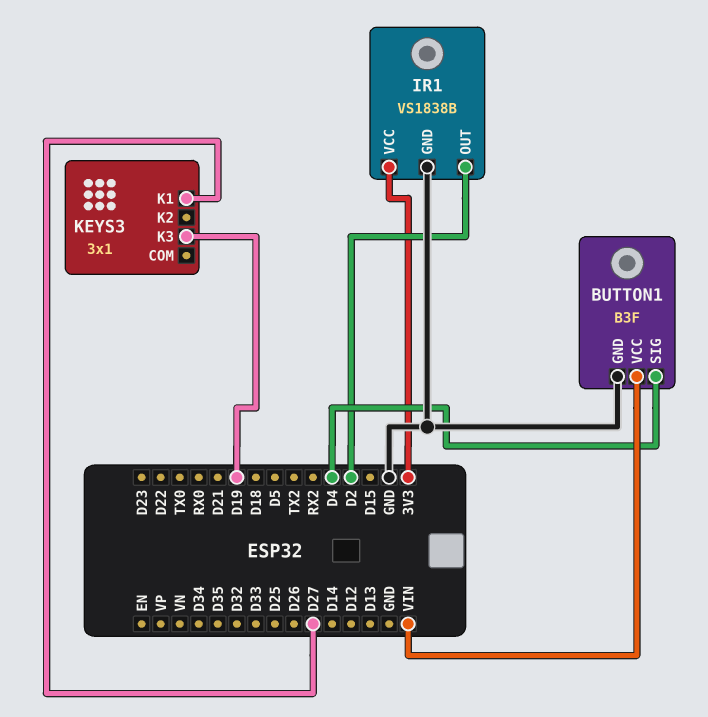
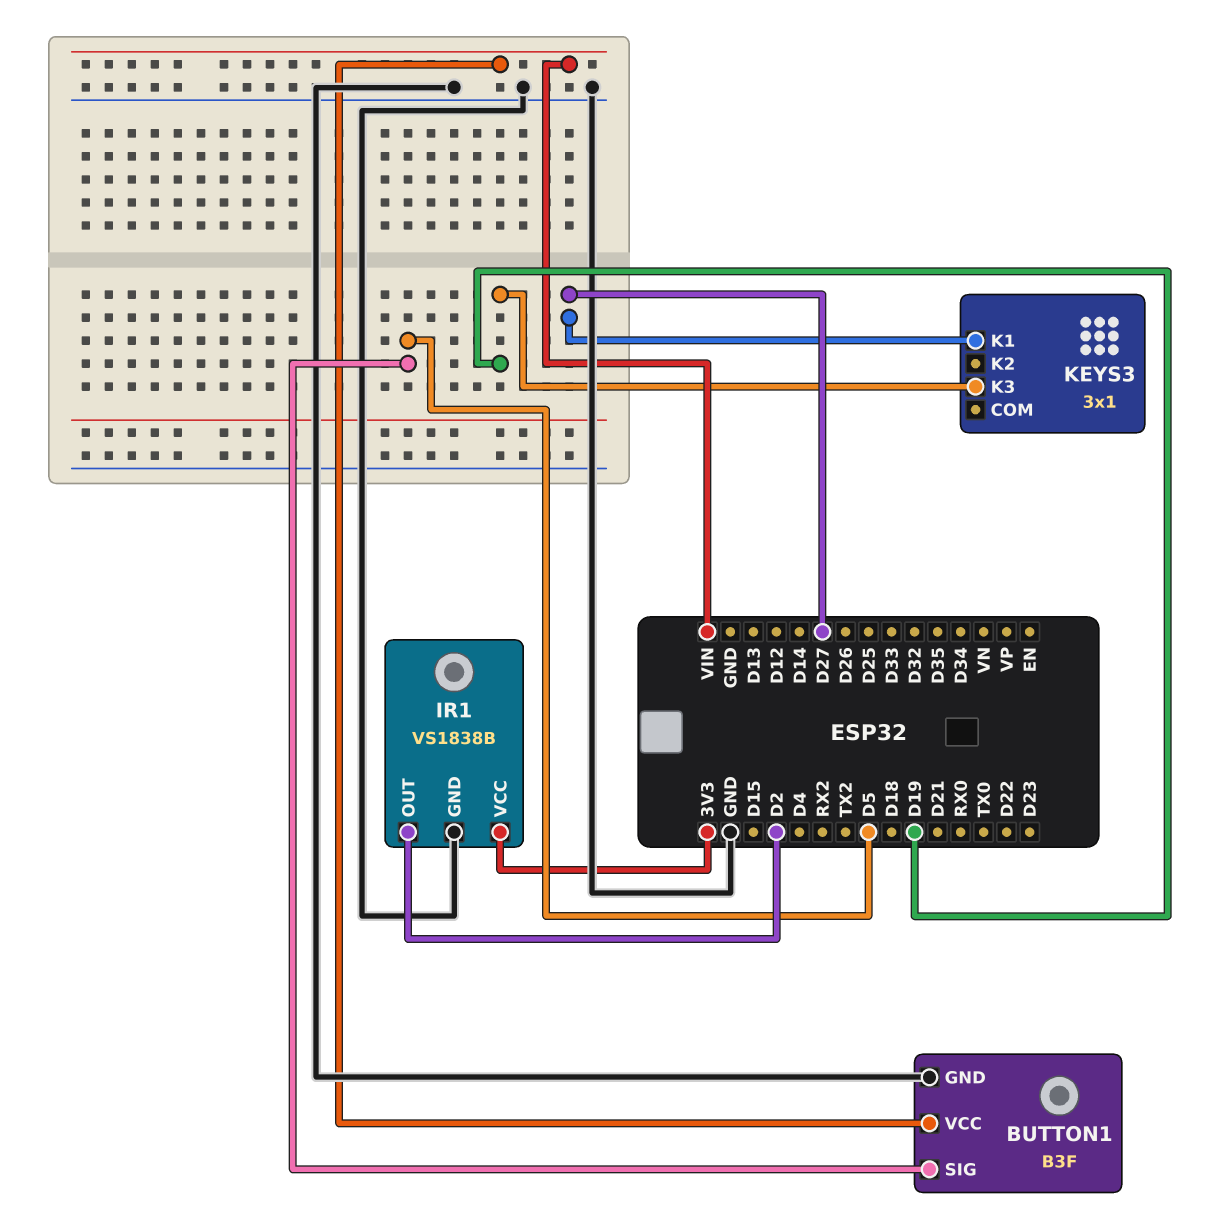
BUTTON1 pin SIG: D4 -> D5

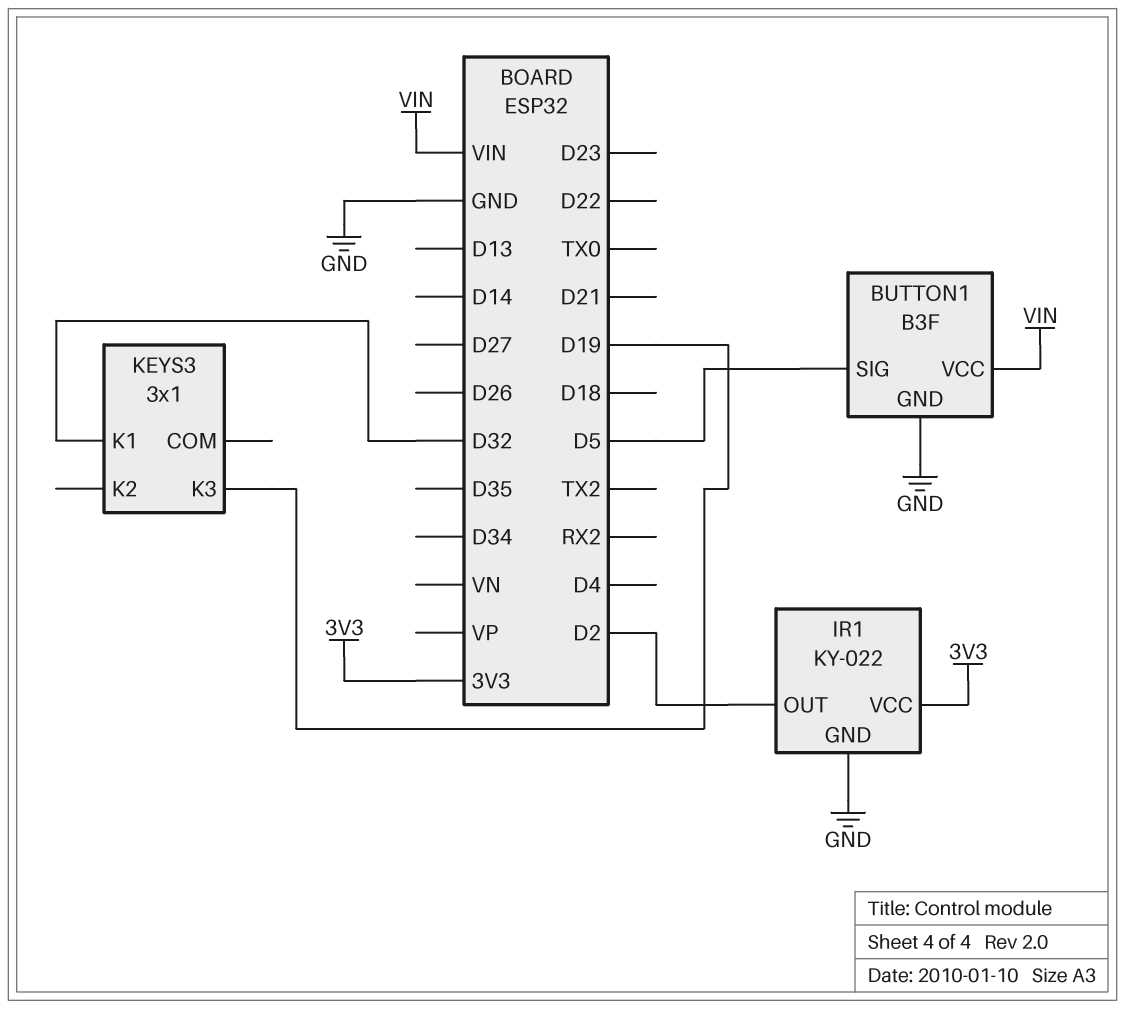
IR1: VS1838B -> KY-022
KEYS3 pin K1: D27 -> D32

